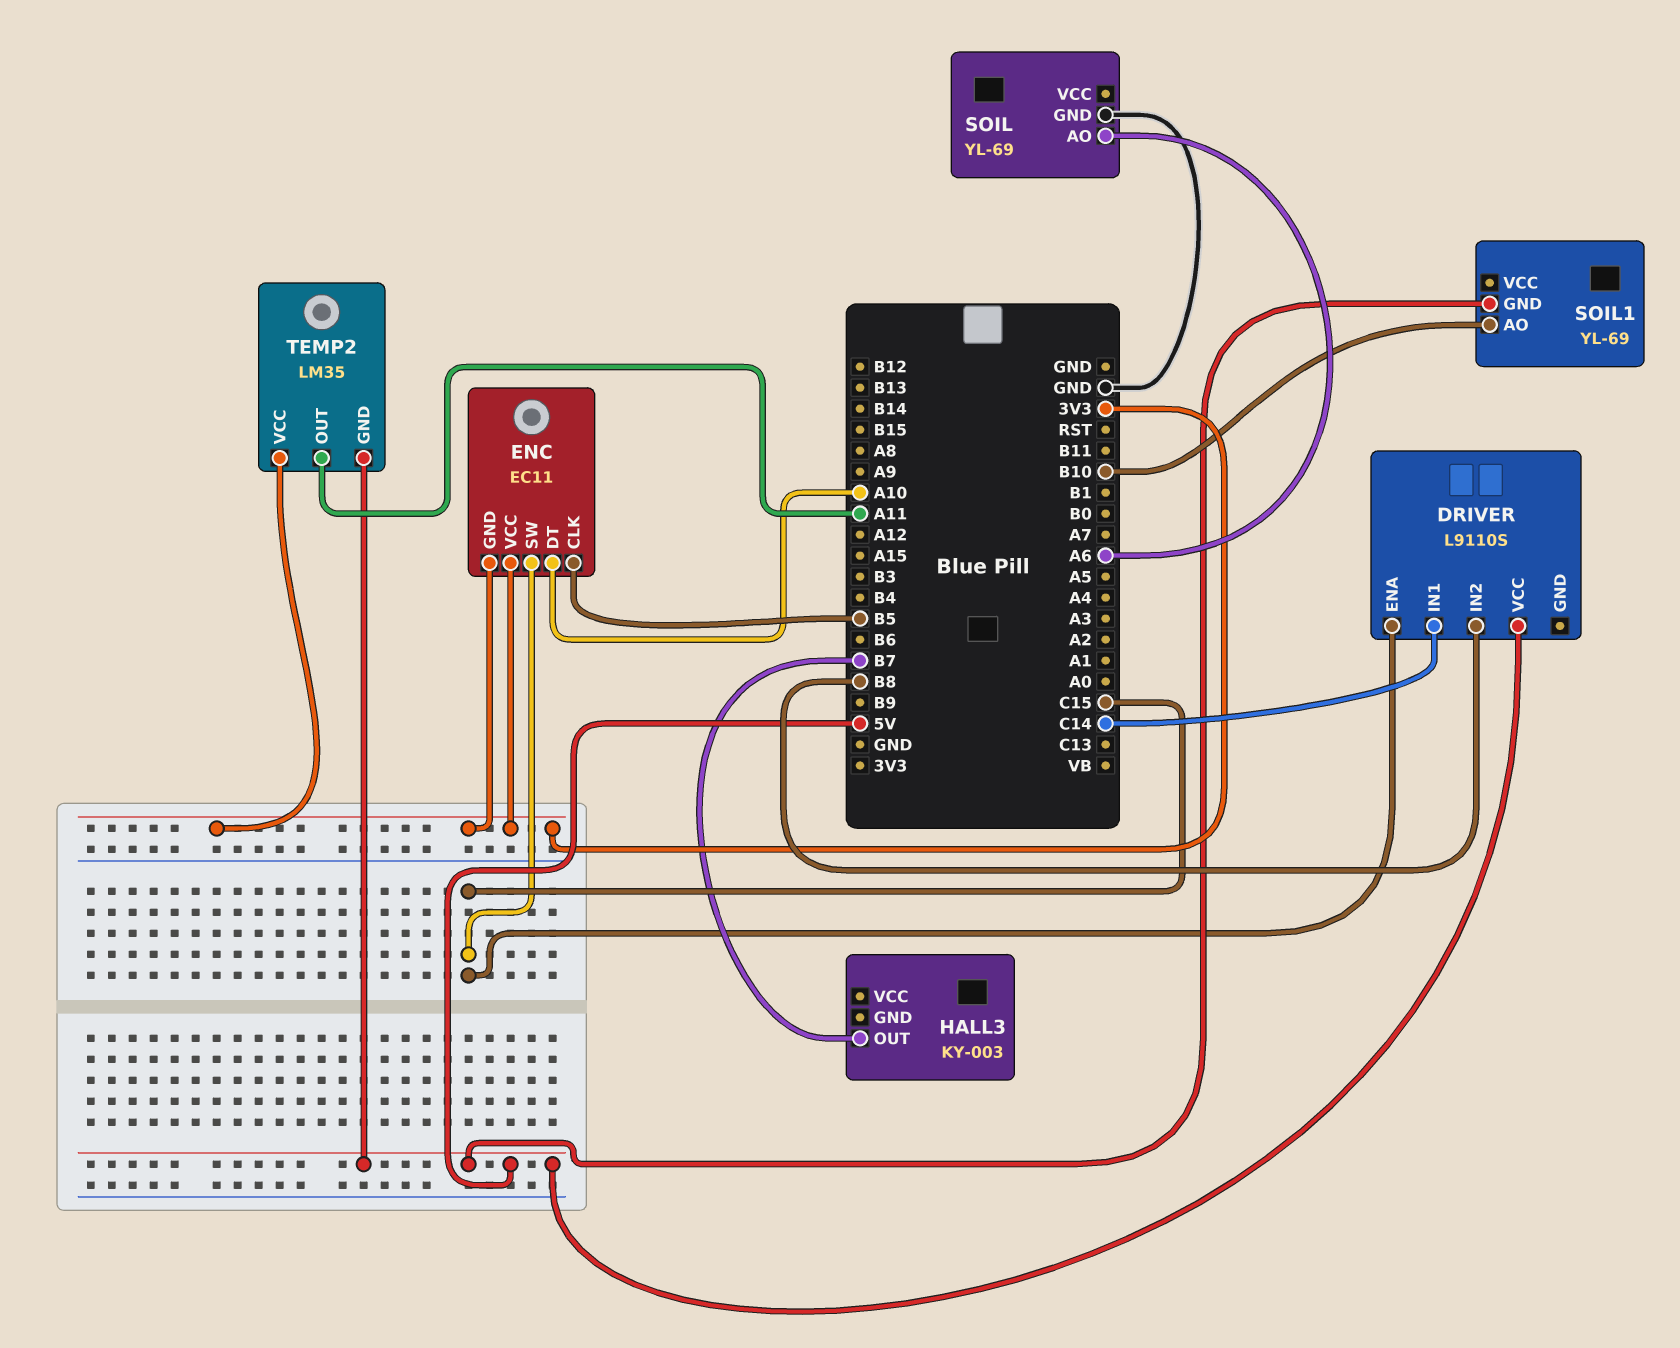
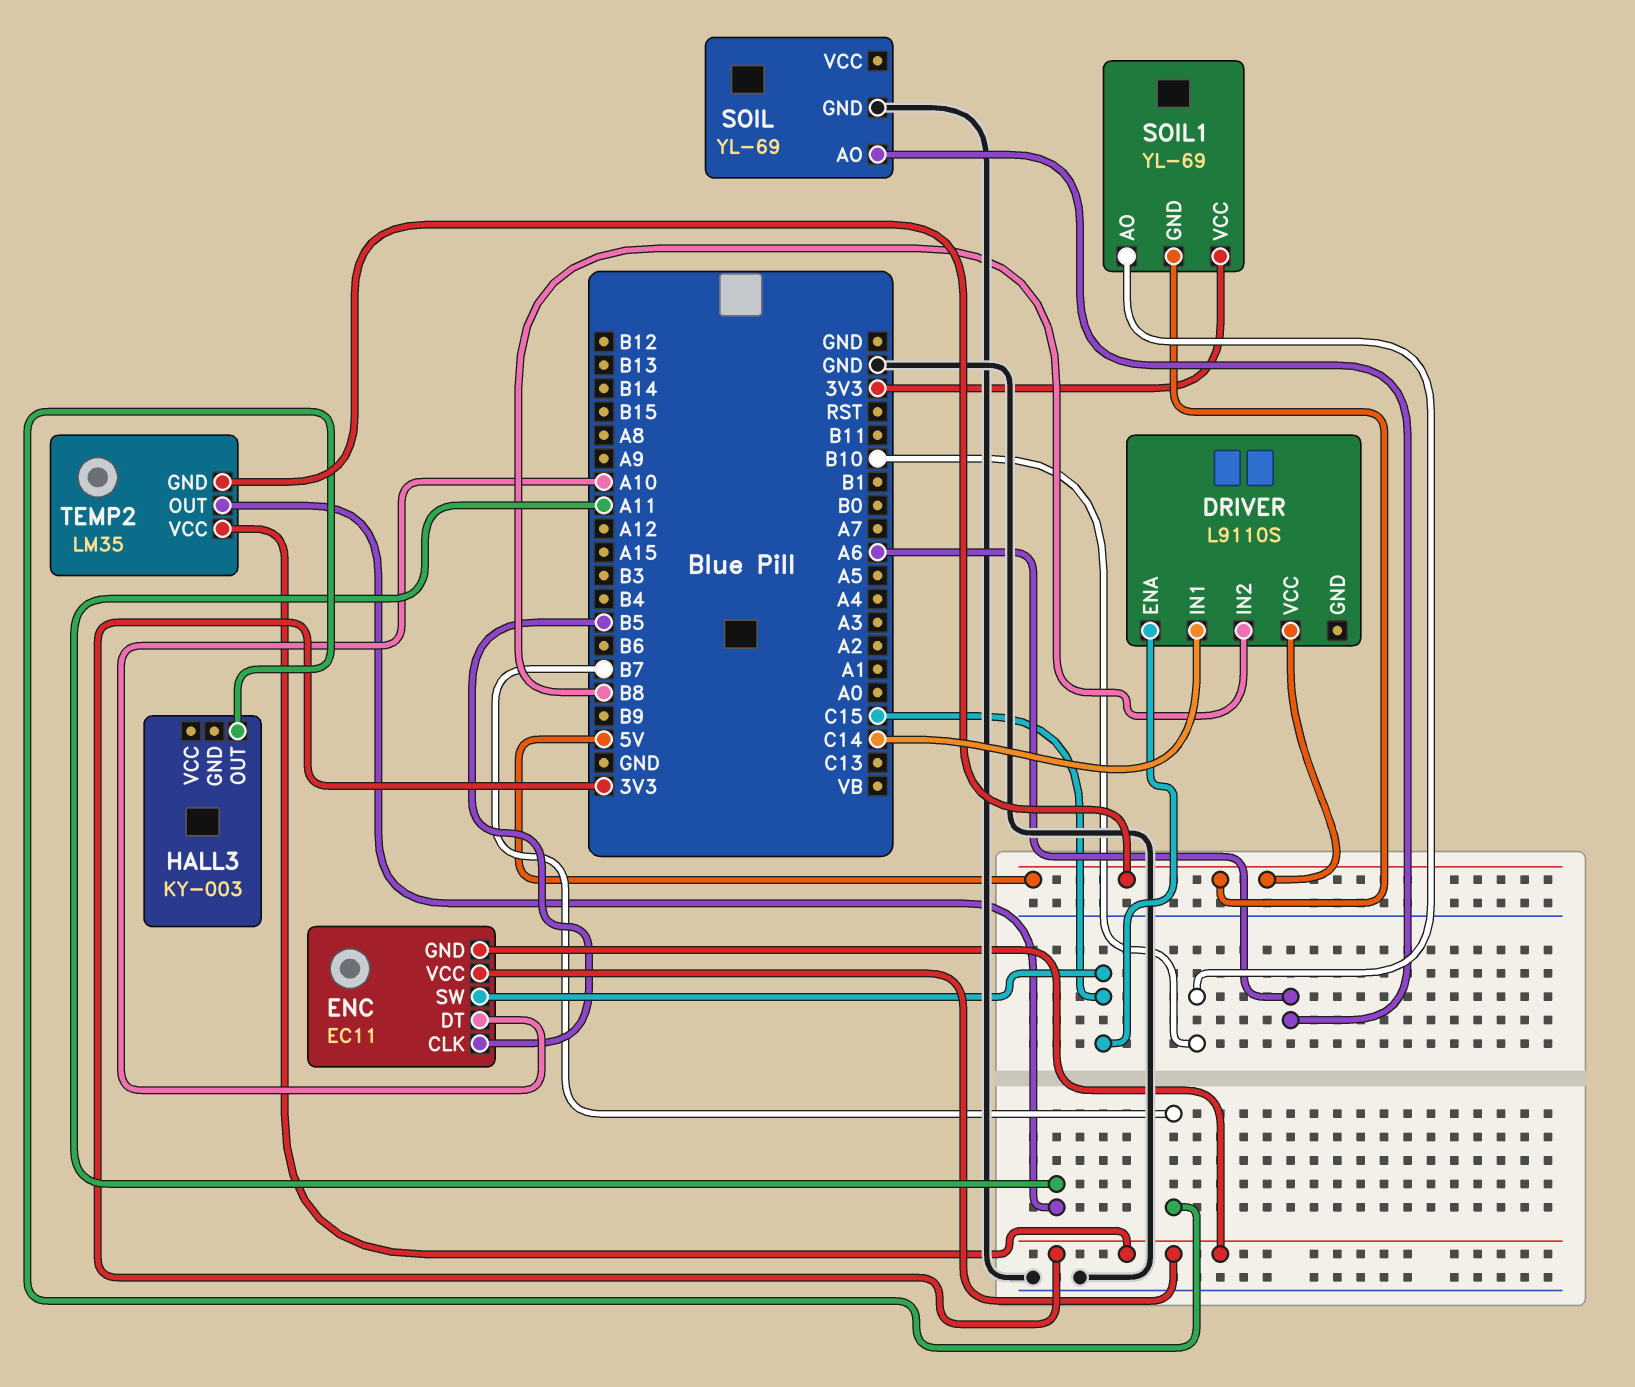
SOIL1 pin VCC: none -> 3V3

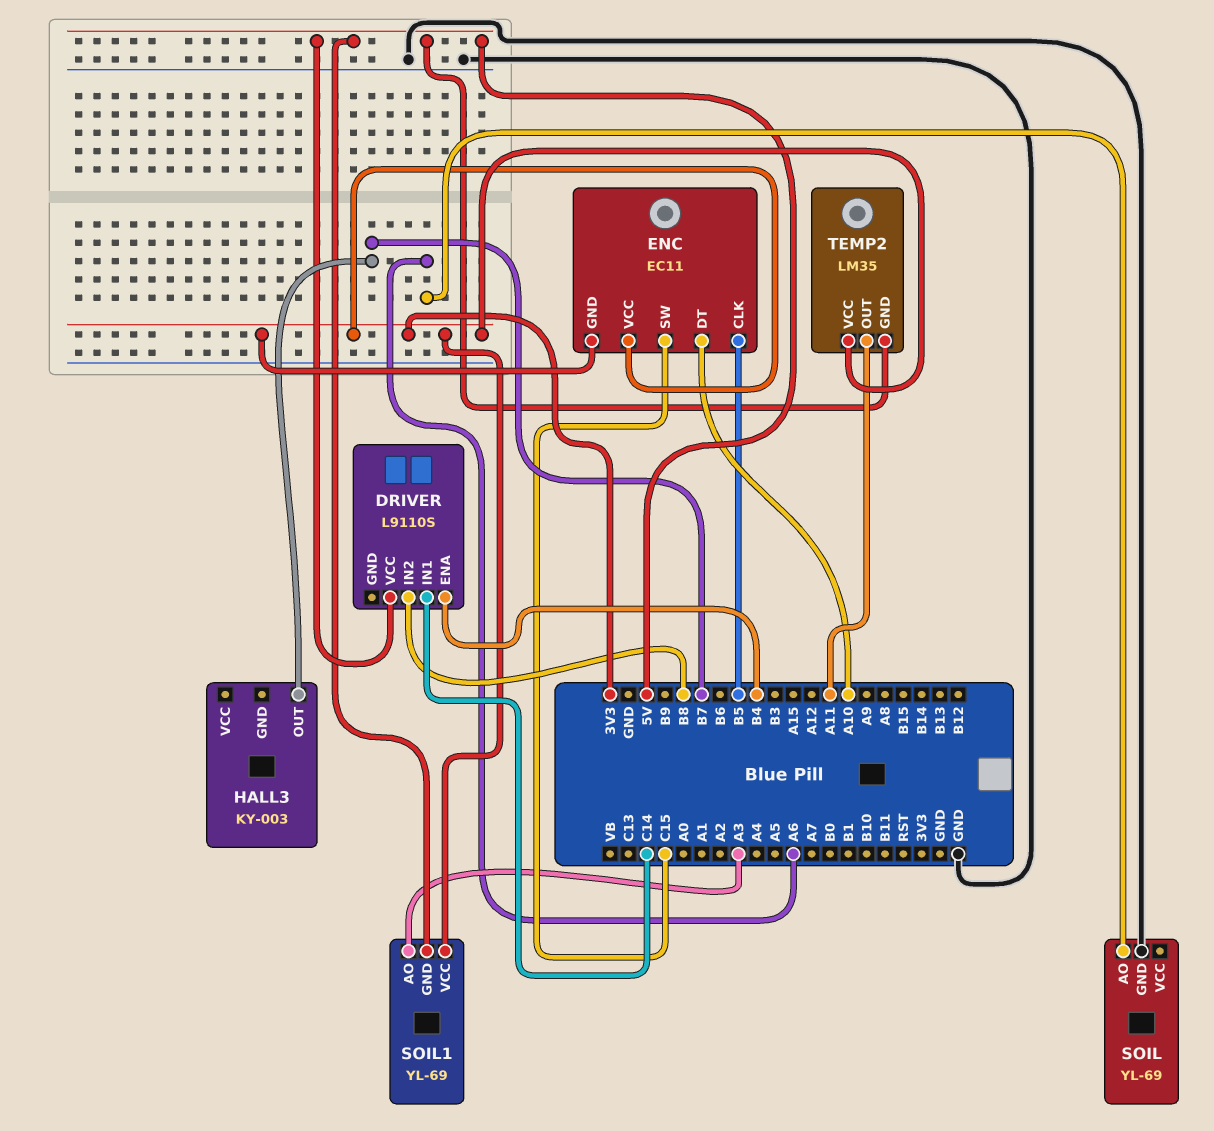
DRIVER pin ENA: C15 -> B4
SOIL1 pin AO: B10 -> A3

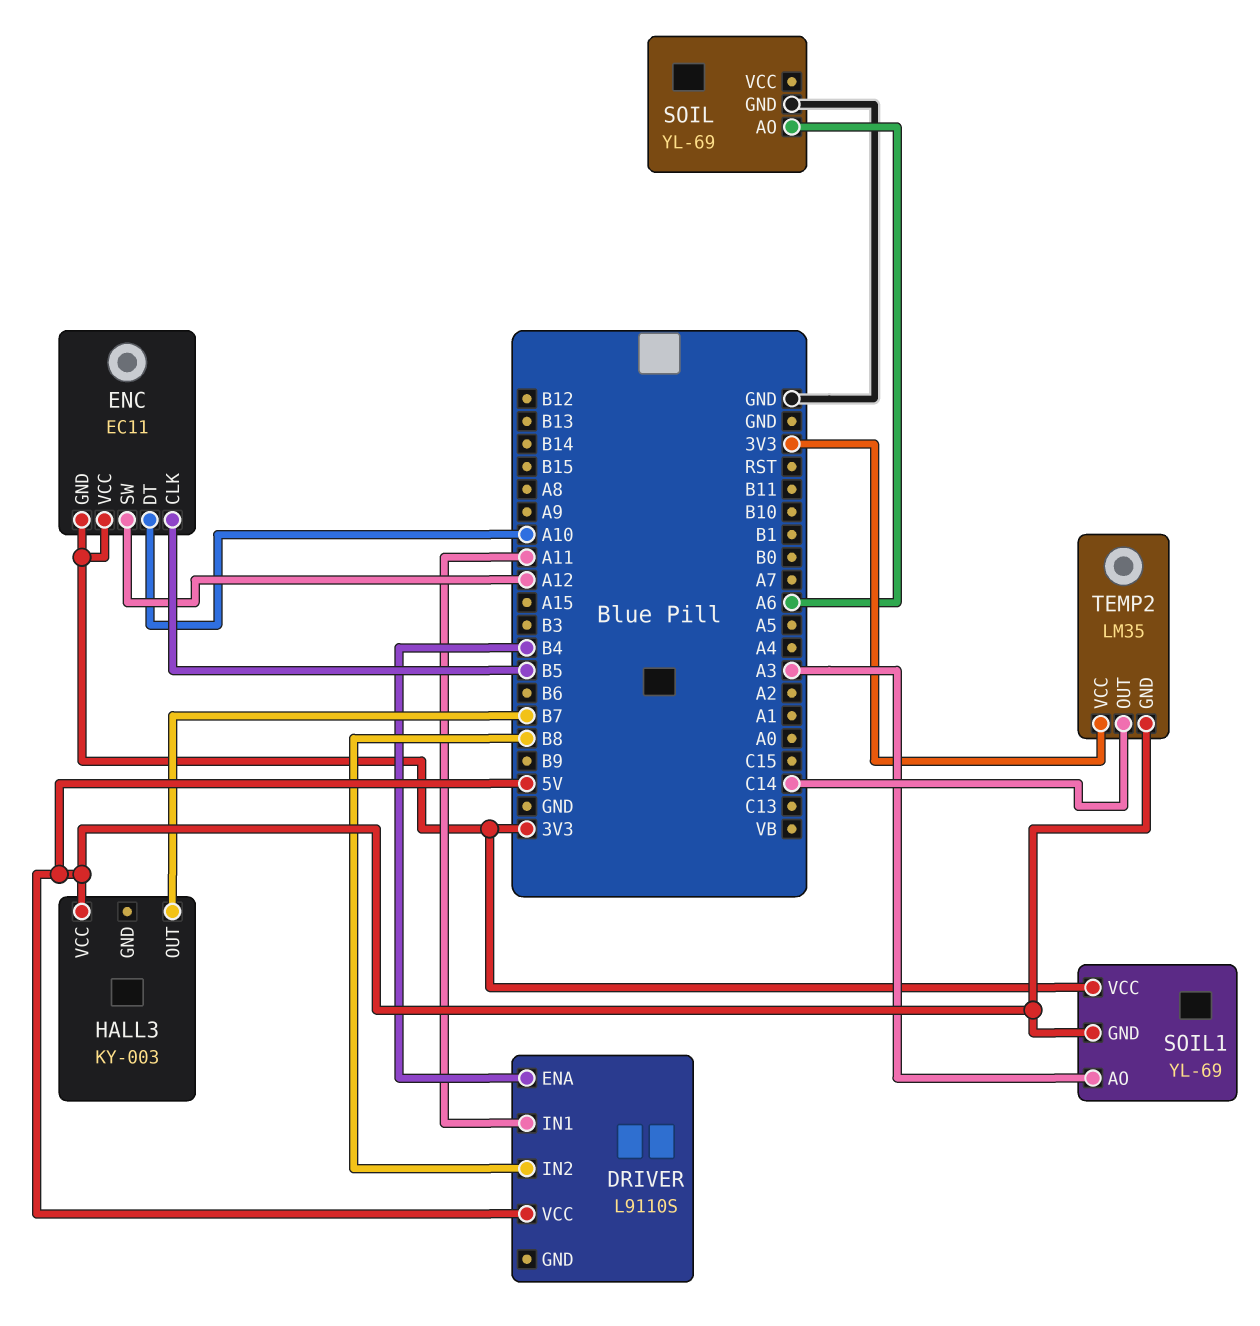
DRIVER pin IN1: C14 -> A11
ENC pin SW: C15 -> A12
HALL3 pin VCC: none -> 5V
TEMP2 pin OUT: A11 -> C14

